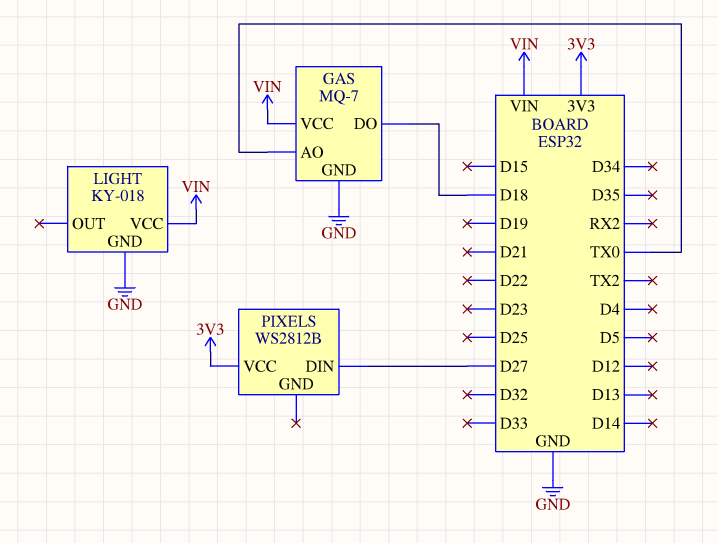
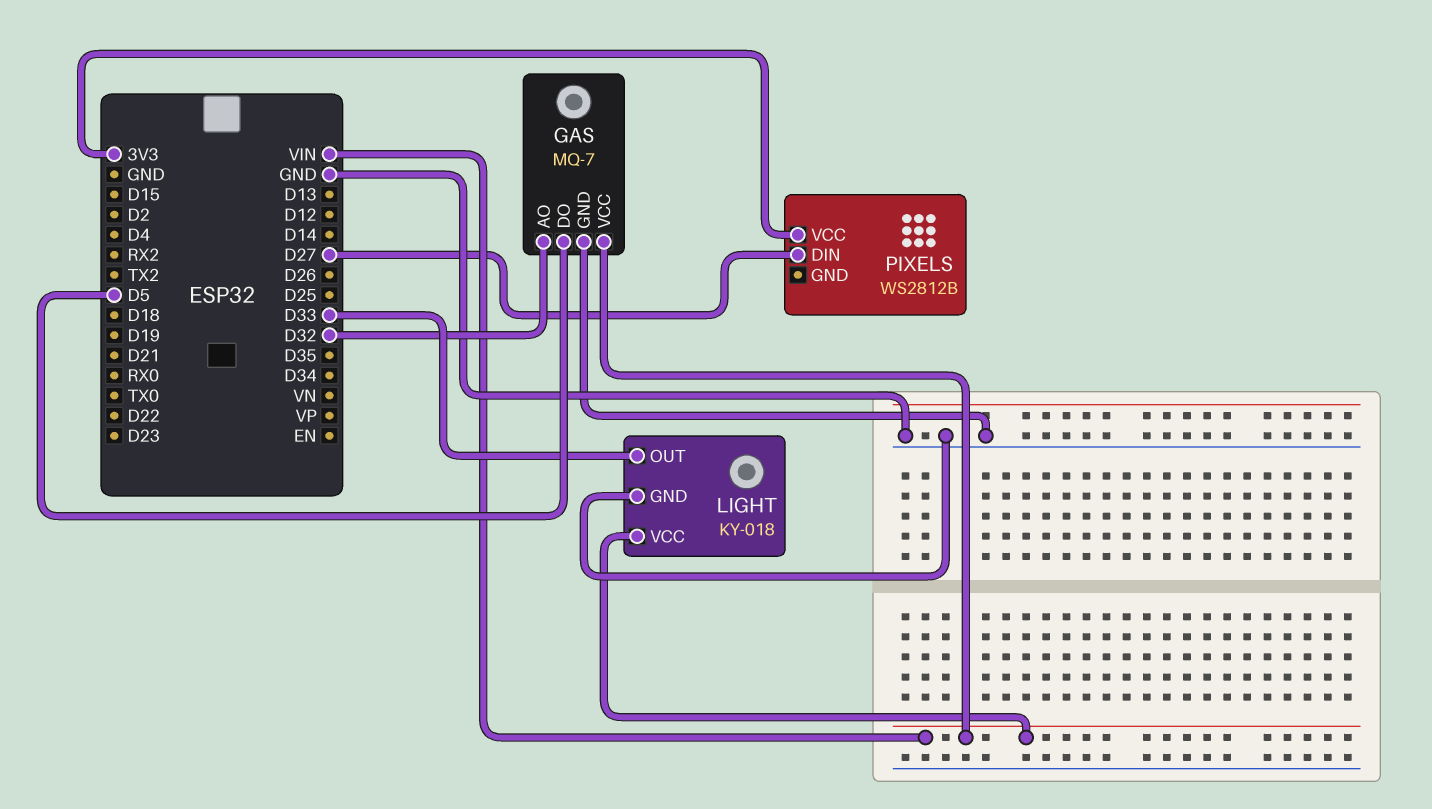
GAS pin AO: TX0 -> D32
GAS pin DO: D18 -> D5
LIGHT pin OUT: none -> D33

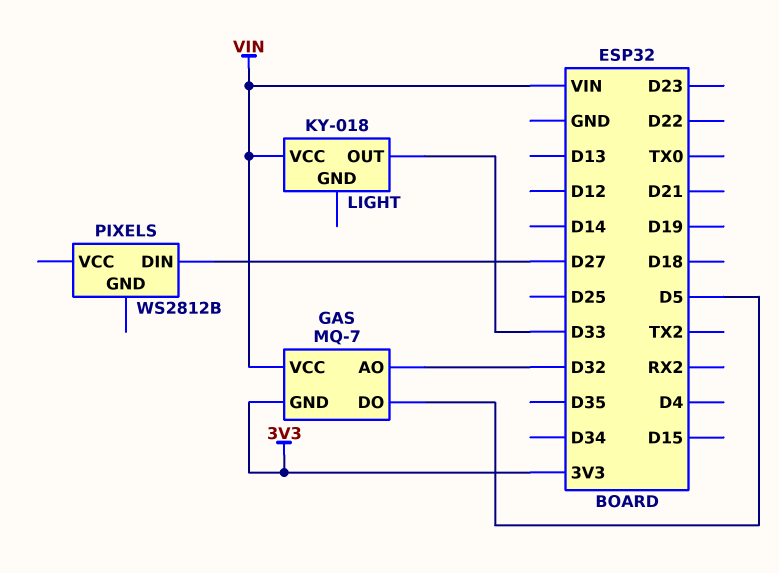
GAS pin GND: GND -> 3V3
LIGHT pin GND: GND -> none
PIXELS pin VCC: 3V3 -> none

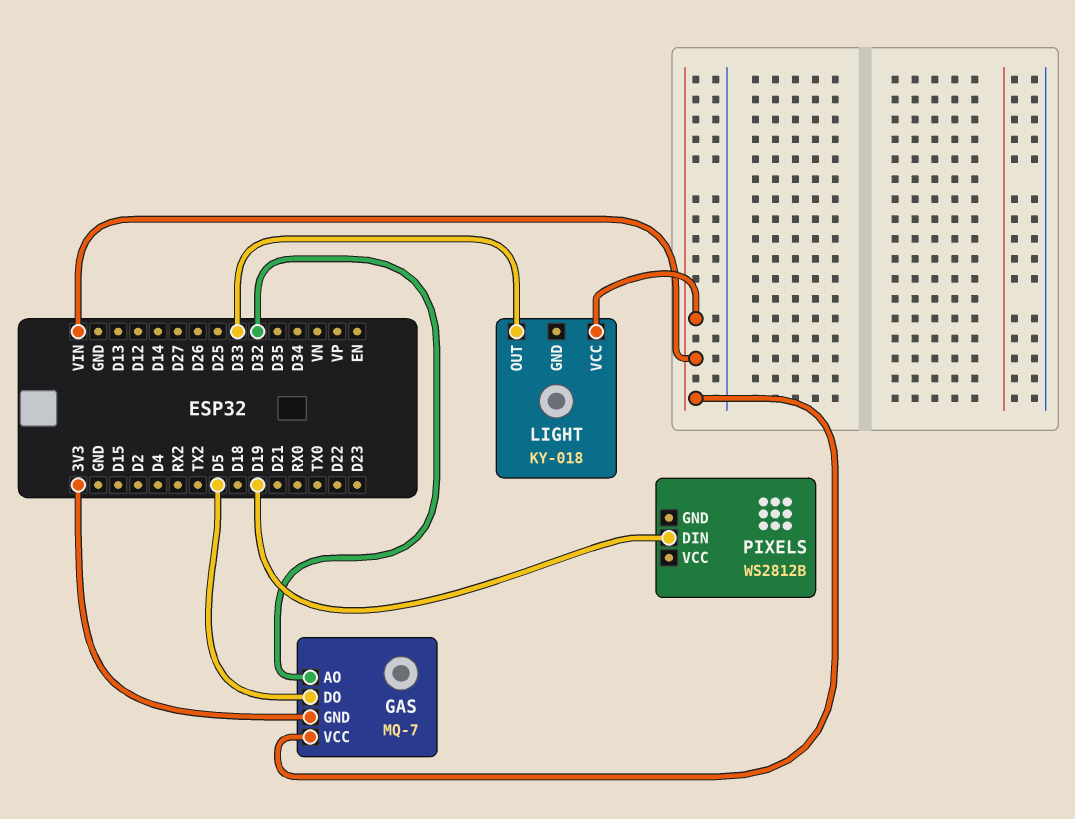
PIXELS pin DIN: D27 -> D19

